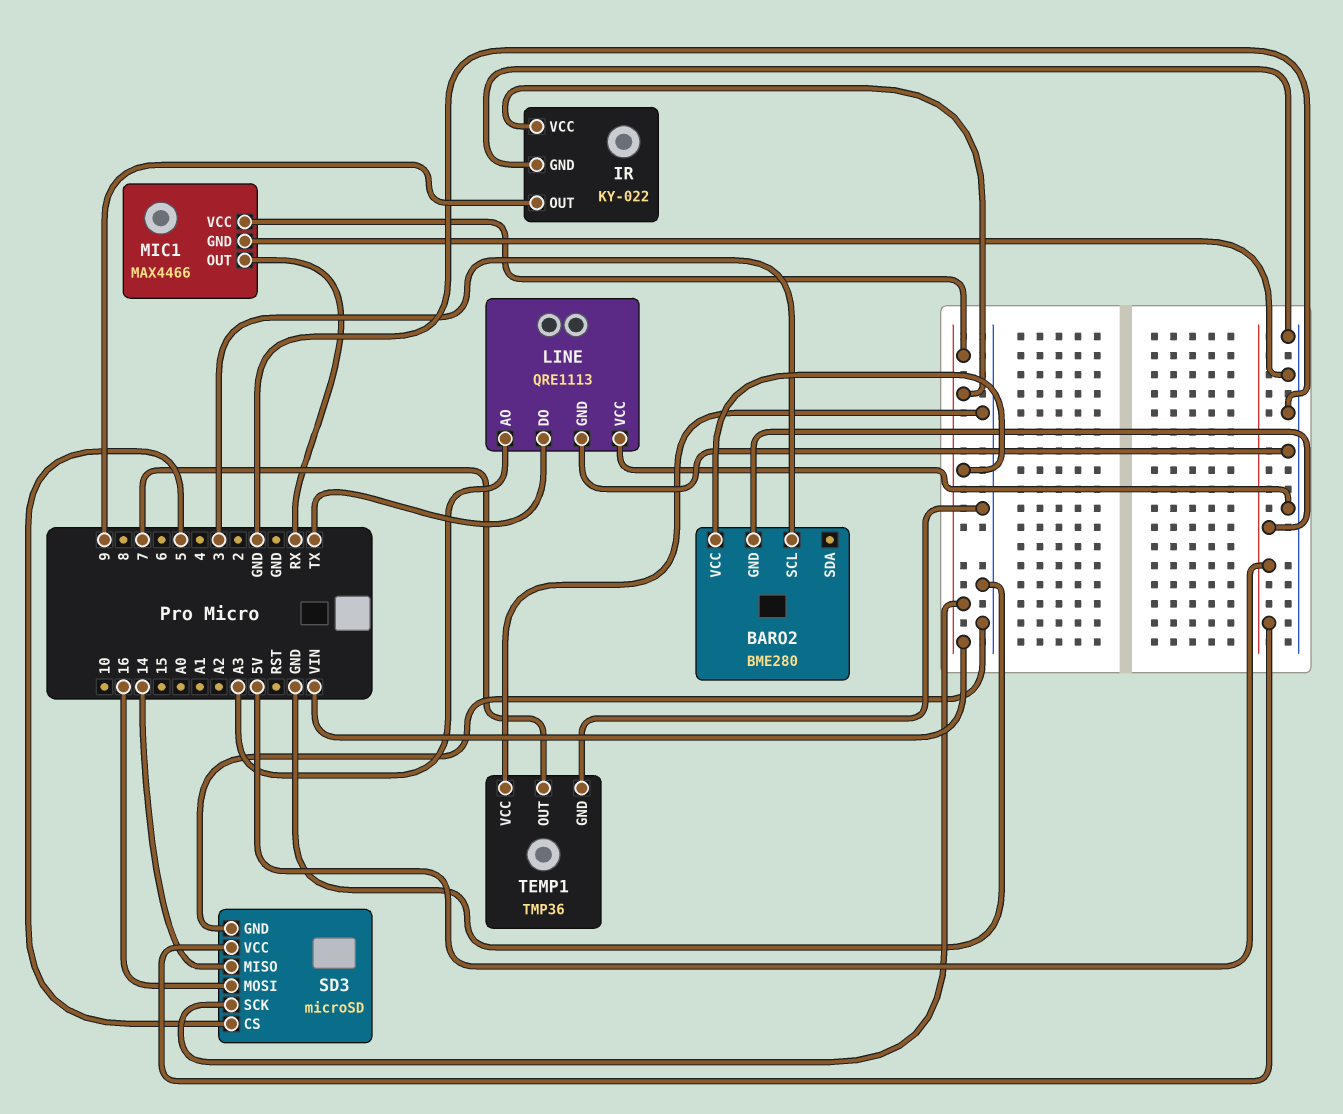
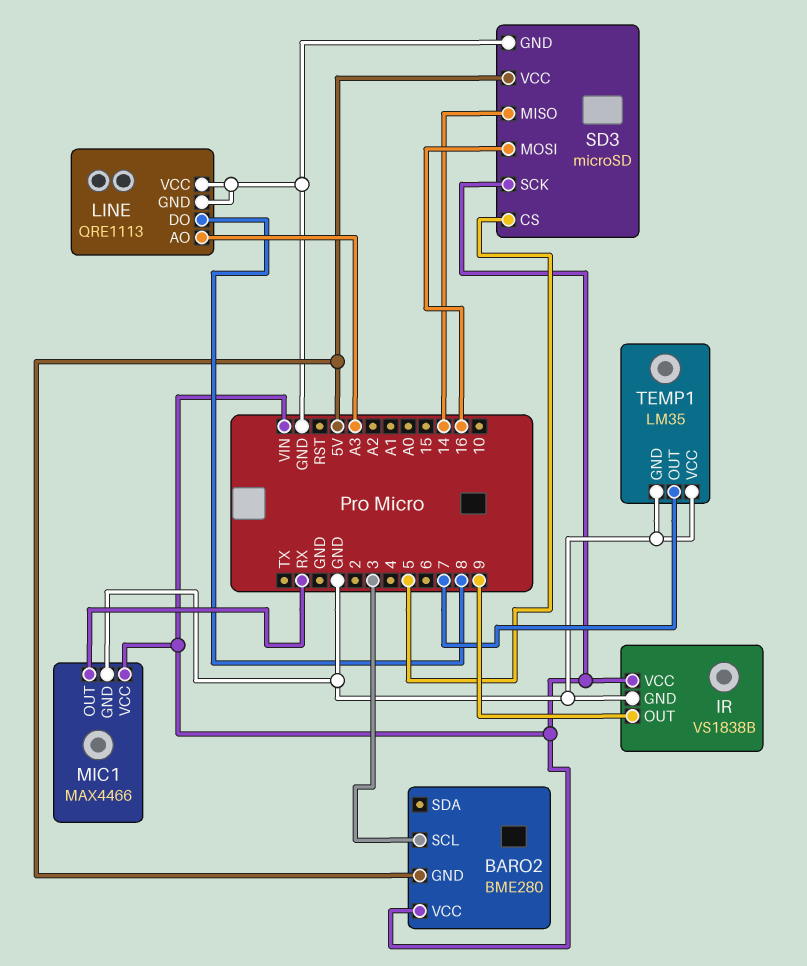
IR: KY-022 -> VS1838B
LINE pin DO: TX -> 8
TEMP1: TMP36 -> LM35

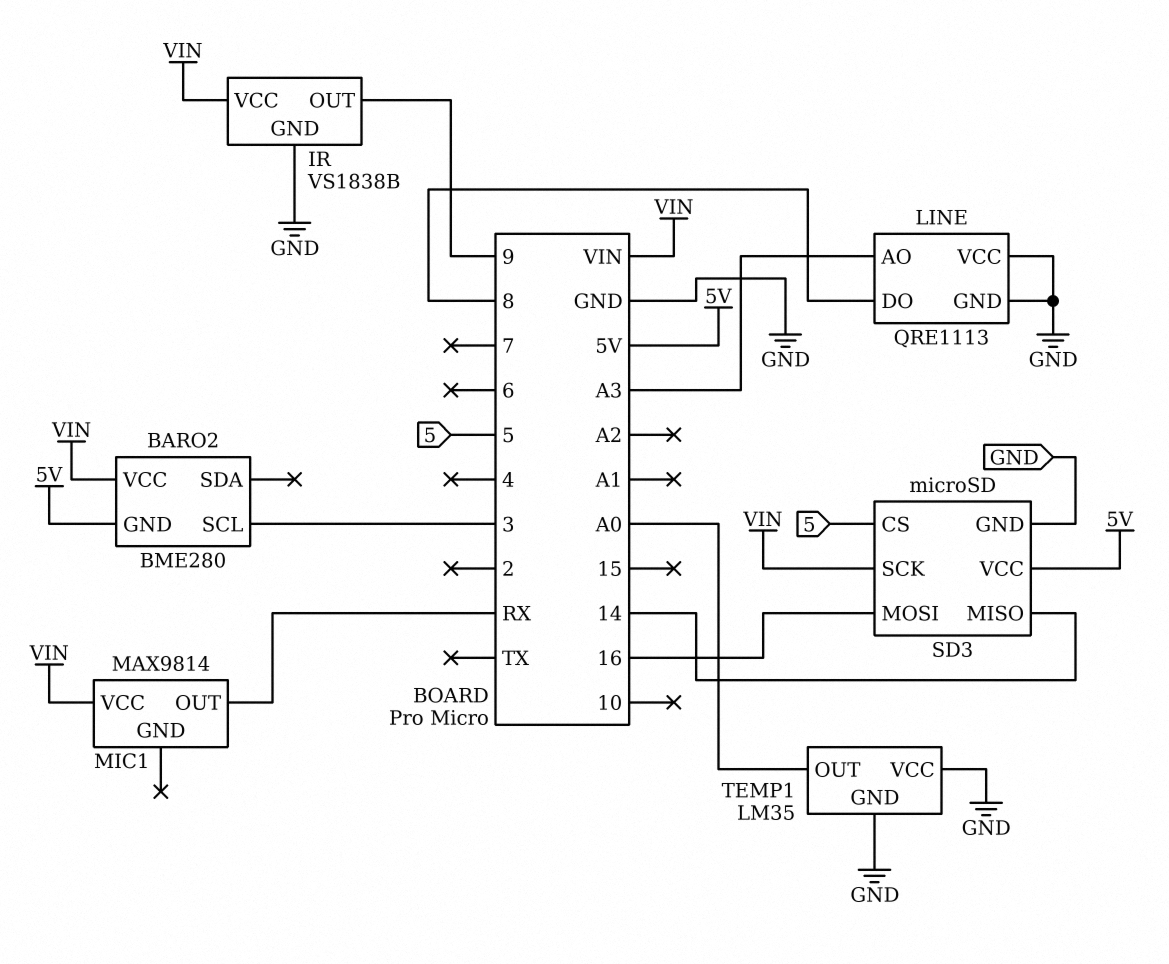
MIC1: MAX4466 -> MAX9814
MIC1 pin GND: GND -> none
TEMP1 pin OUT: 7 -> A0

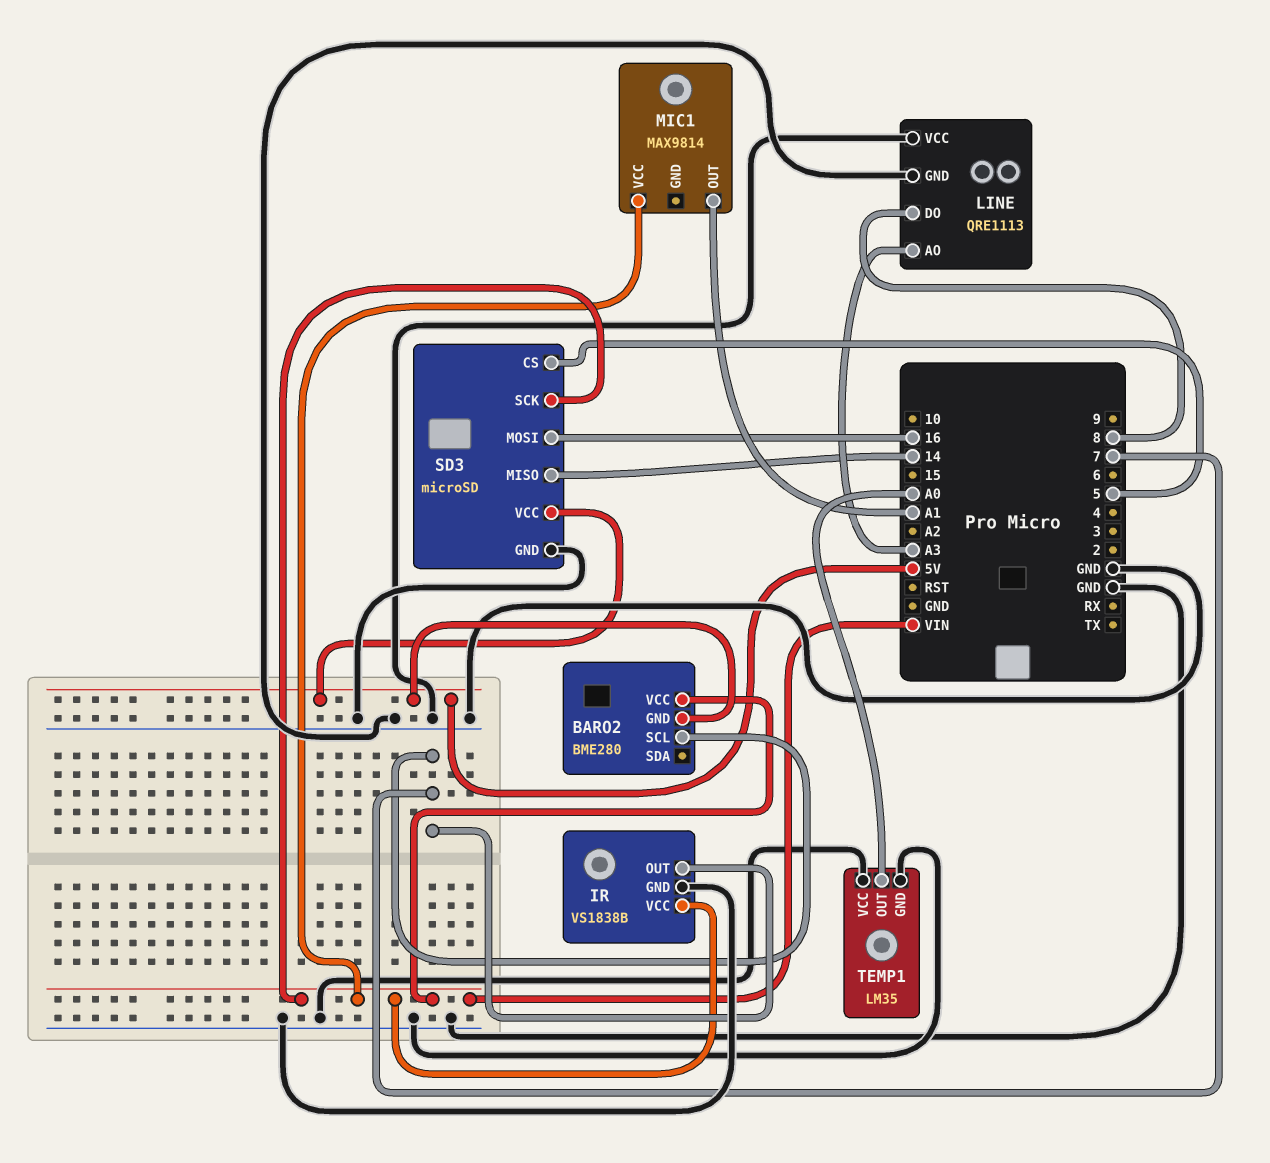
BARO2 pin SCL: 3 -> 7
IR pin OUT: 9 -> 7
MIC1 pin OUT: RX -> A1

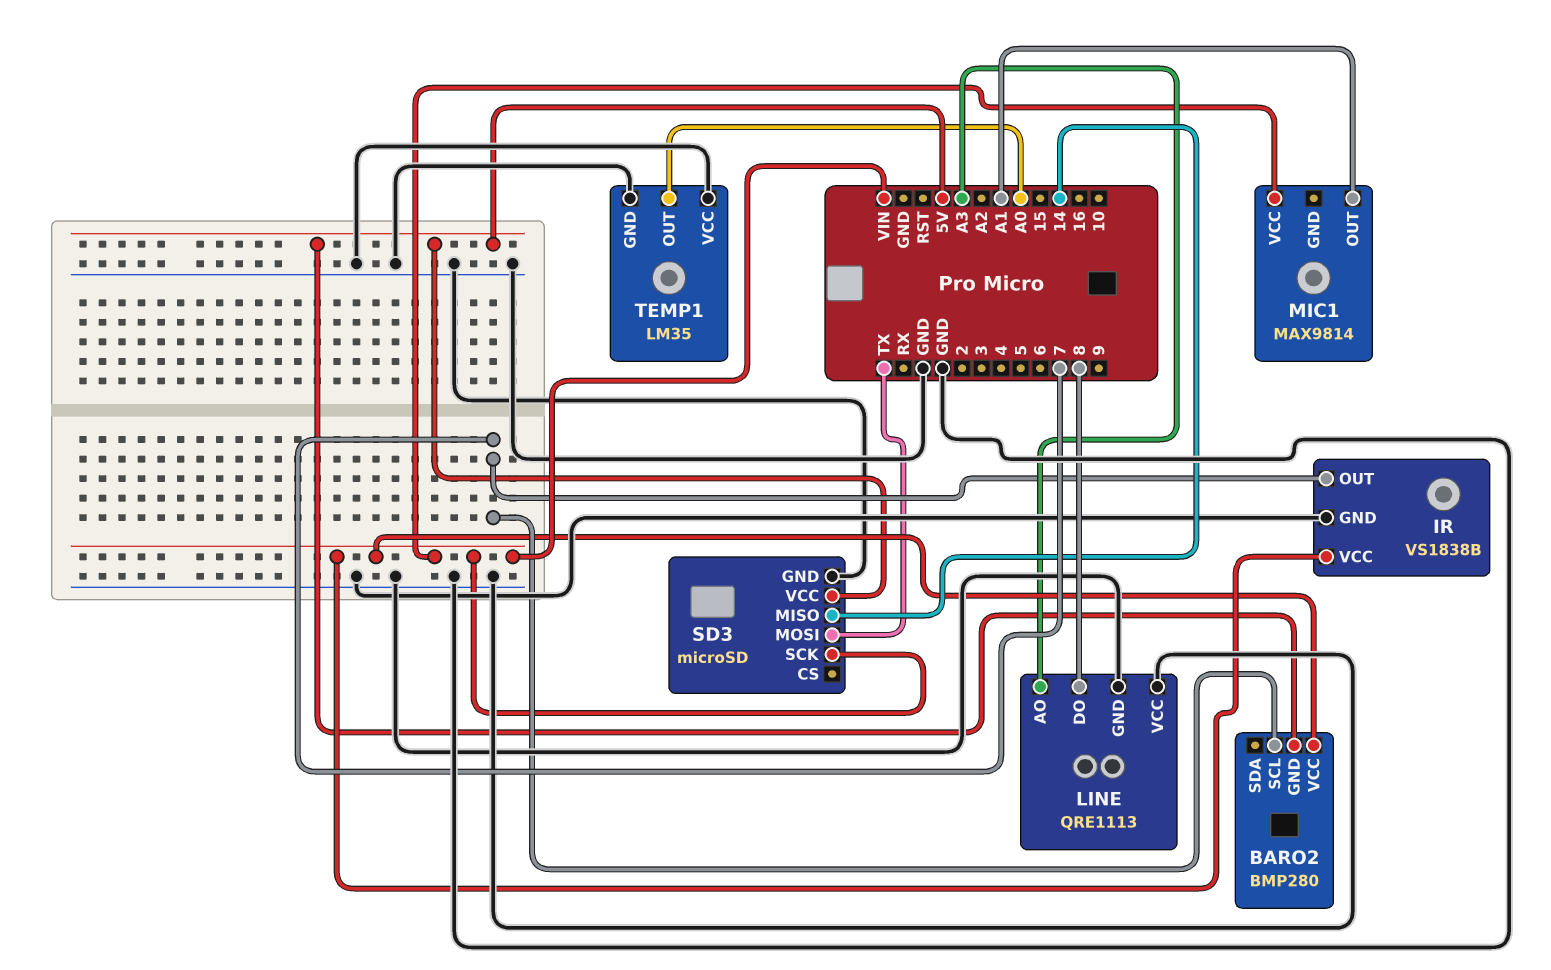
BARO2: BME280 -> BMP280
SD3 pin CS: 5 -> none
SD3 pin MOSI: 16 -> TX

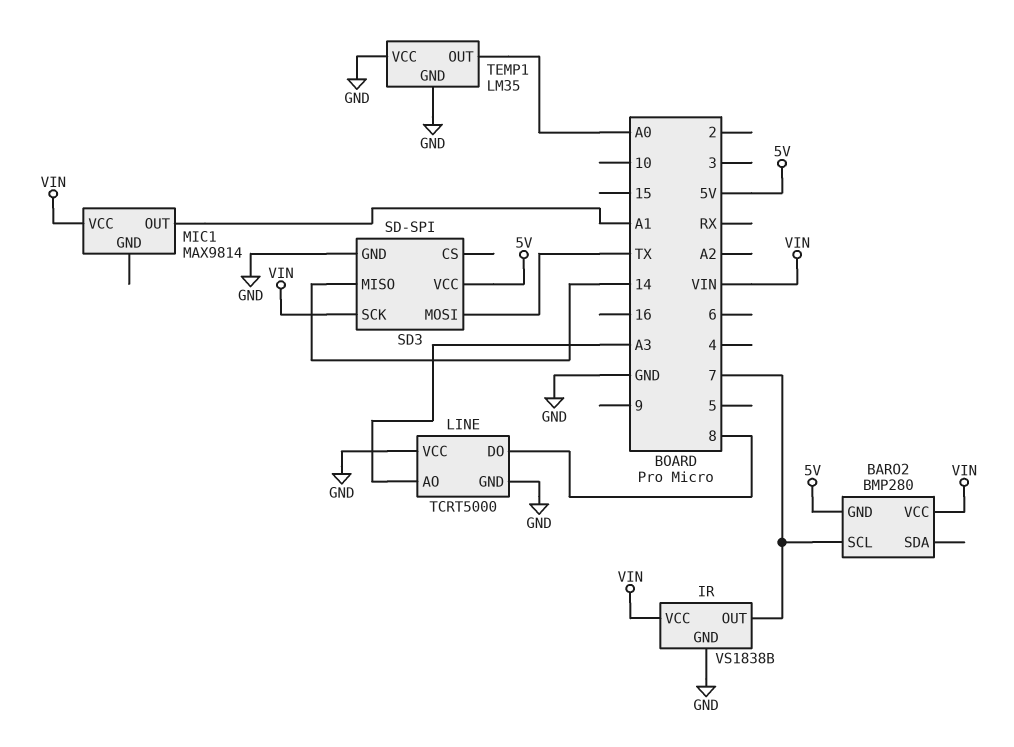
LINE: QRE1113 -> TCRT5000
SD3: microSD -> SD-SPI

